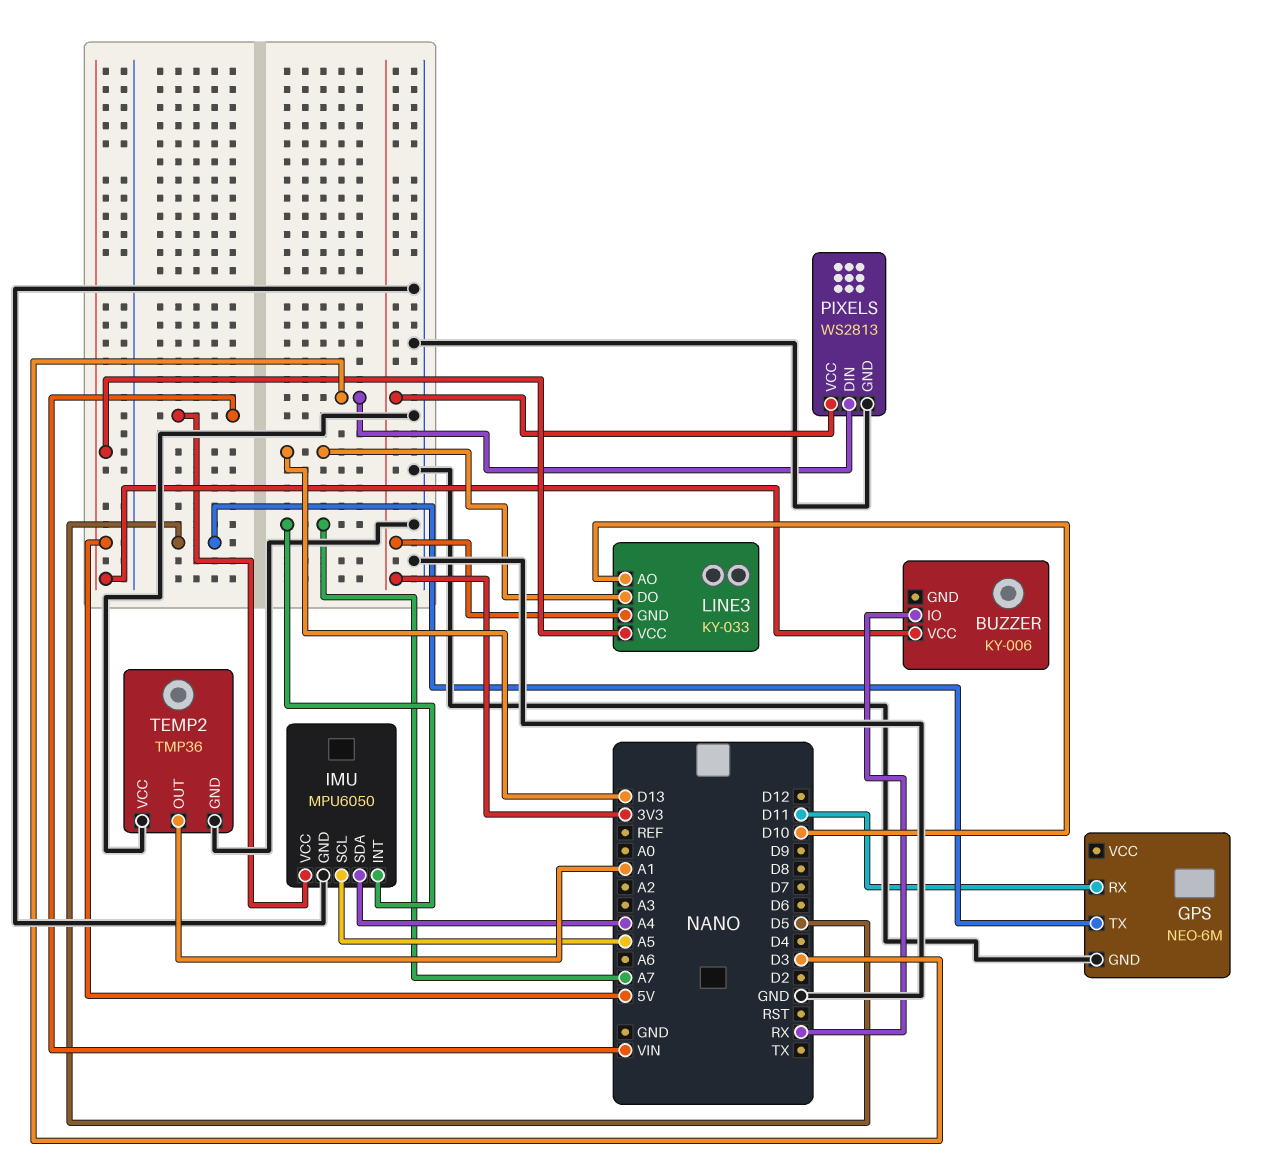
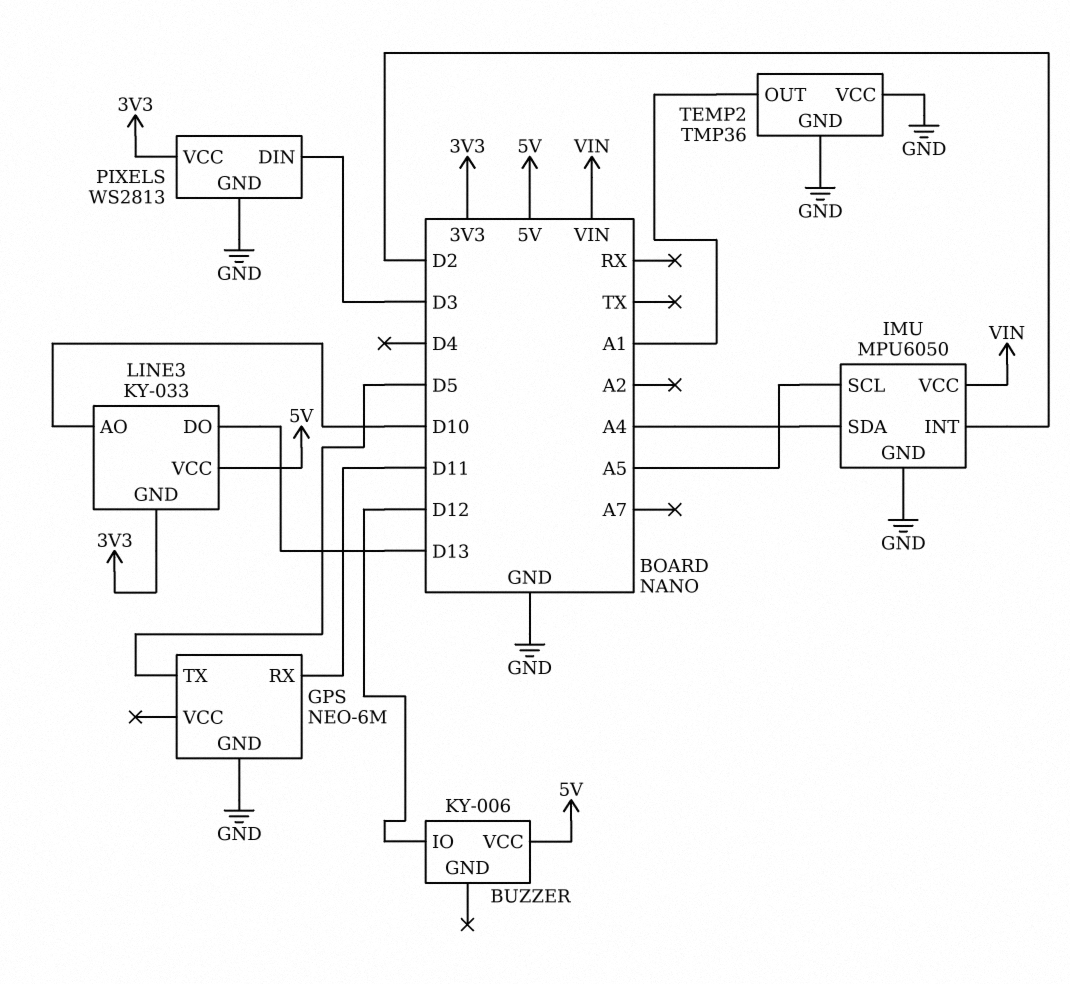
BUZZER pin IO: RX -> D12
IMU pin INT: A7 -> D2

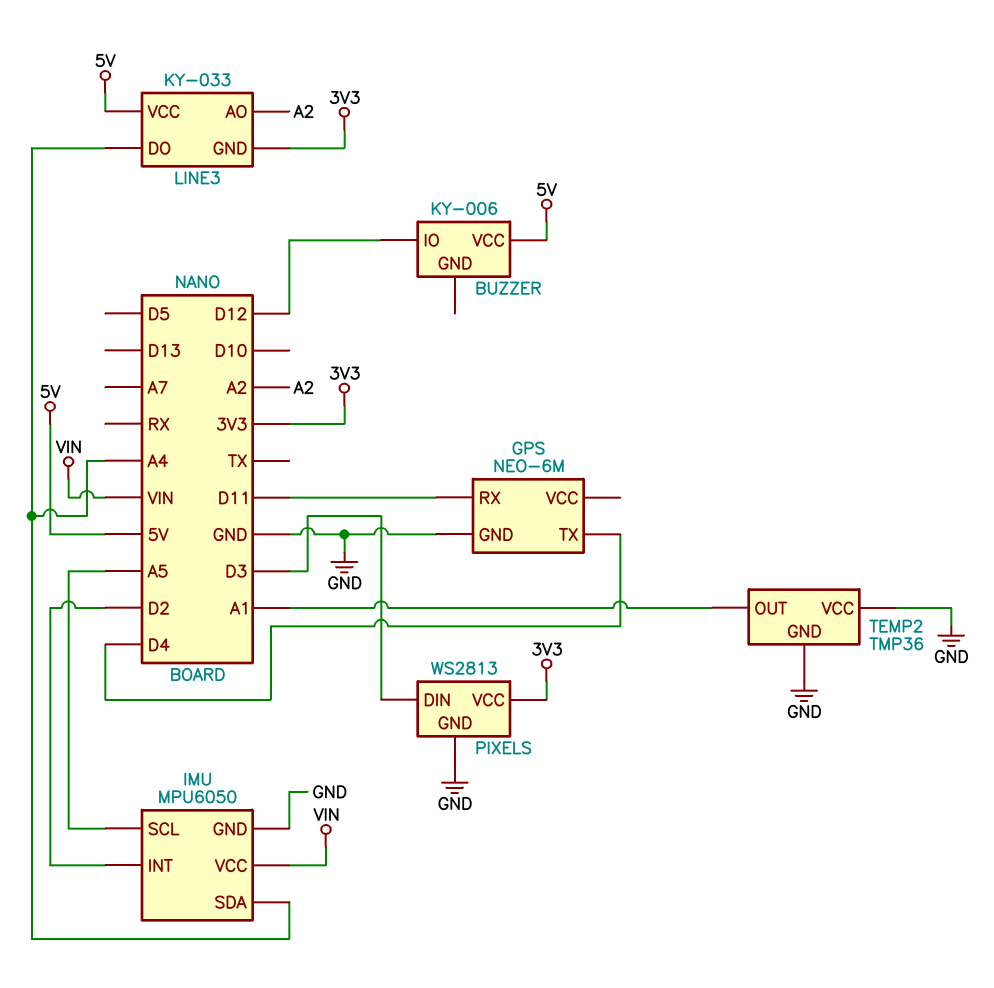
GPS pin TX: D5 -> D4
LINE3 pin AO: D10 -> A2
LINE3 pin DO: D13 -> A4

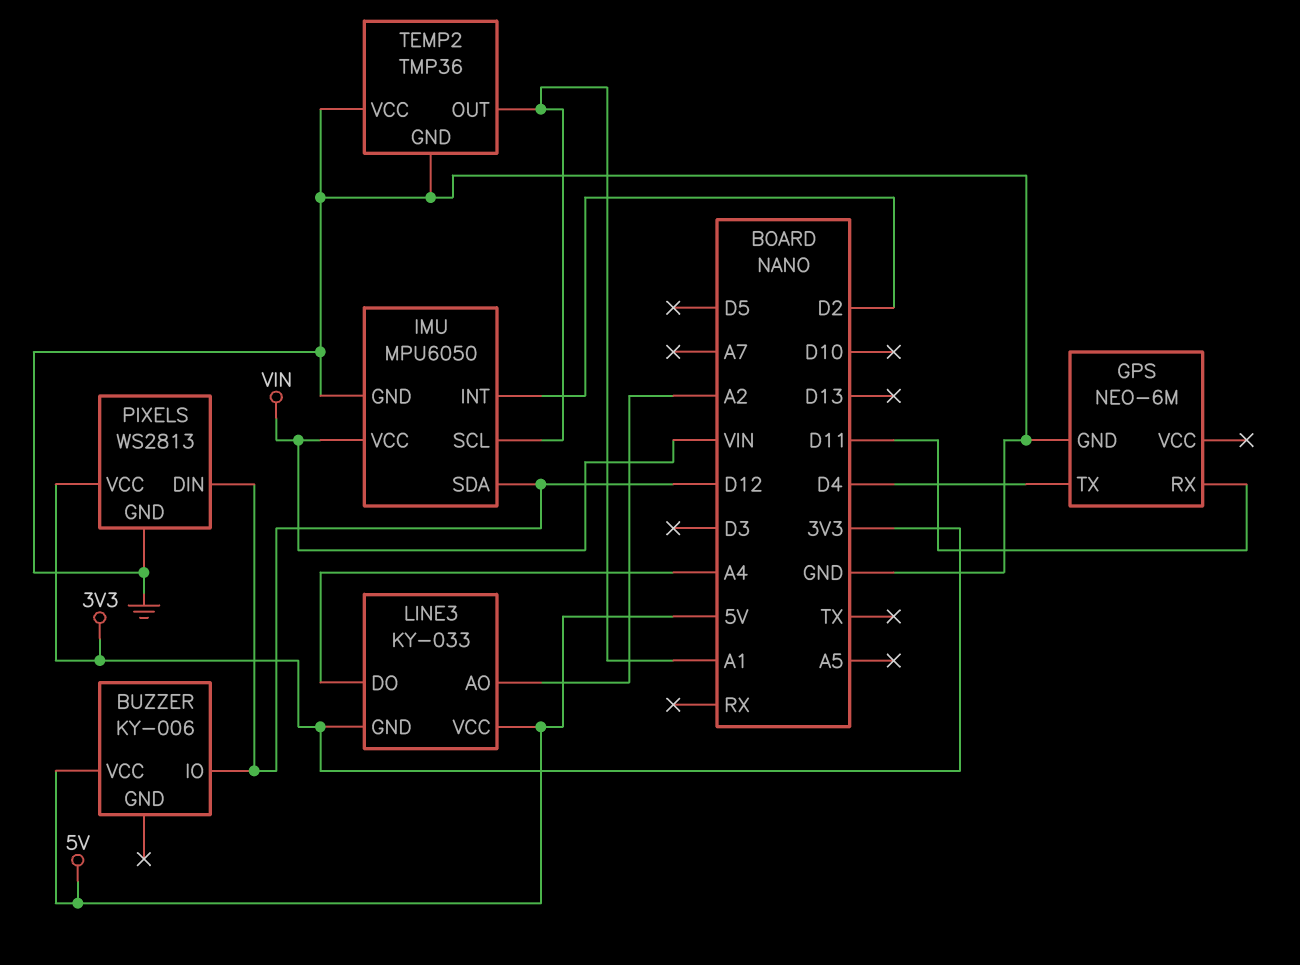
IMU pin SCL: A5 -> A1
IMU pin SDA: A4 -> D12
PIXELS pin DIN: D3 -> D12

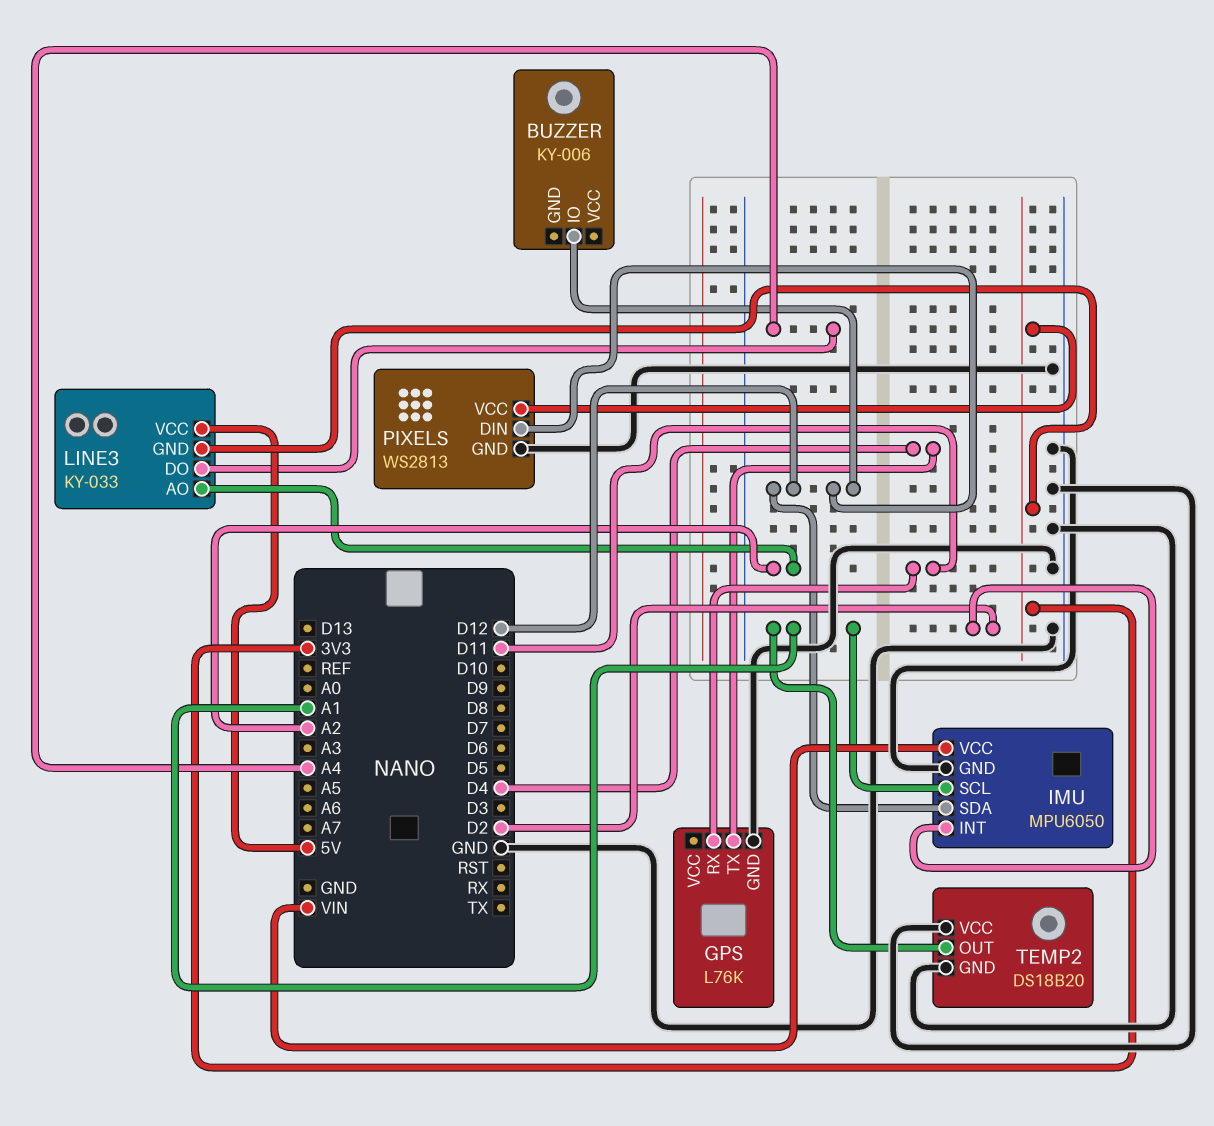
BUZZER pin VCC: 5V -> none
GPS: NEO-6M -> L76K
TEMP2: TMP36 -> DS18B20

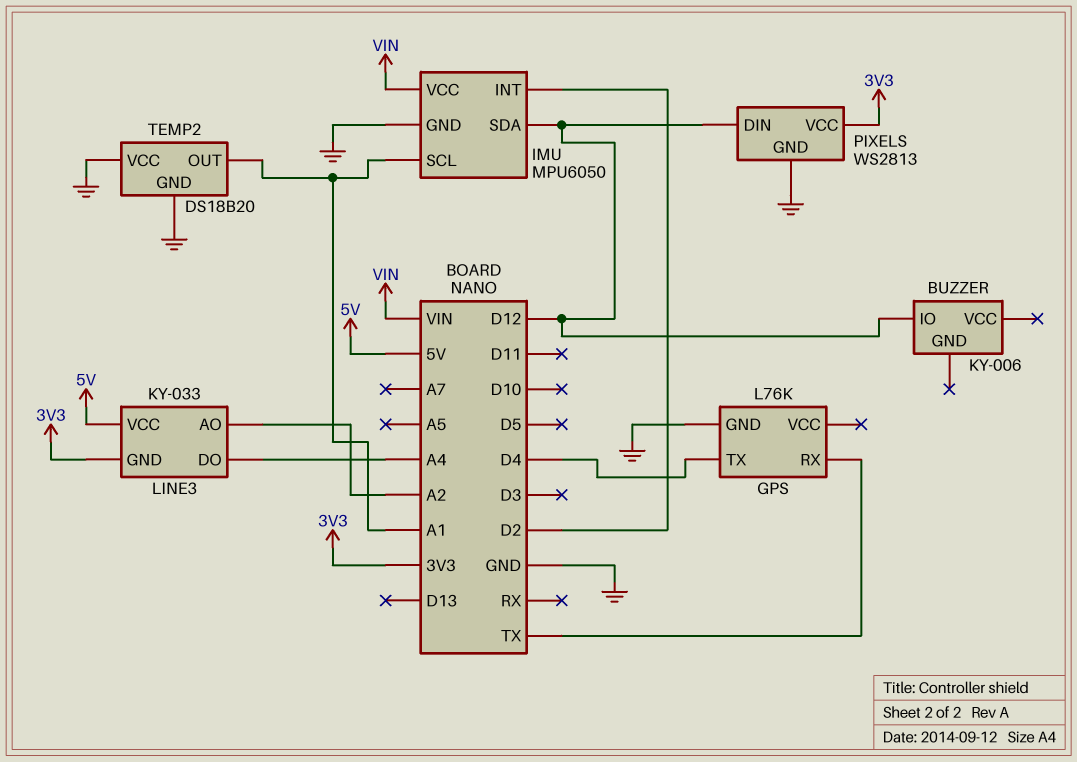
GPS pin RX: D11 -> TX

